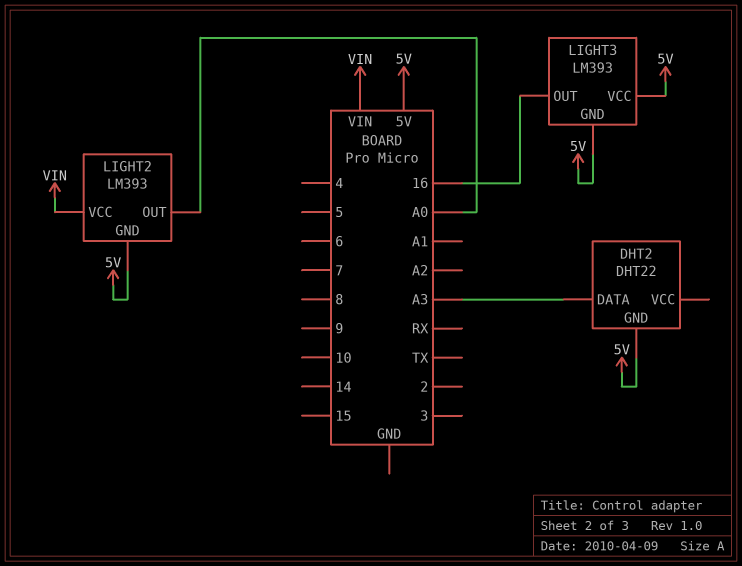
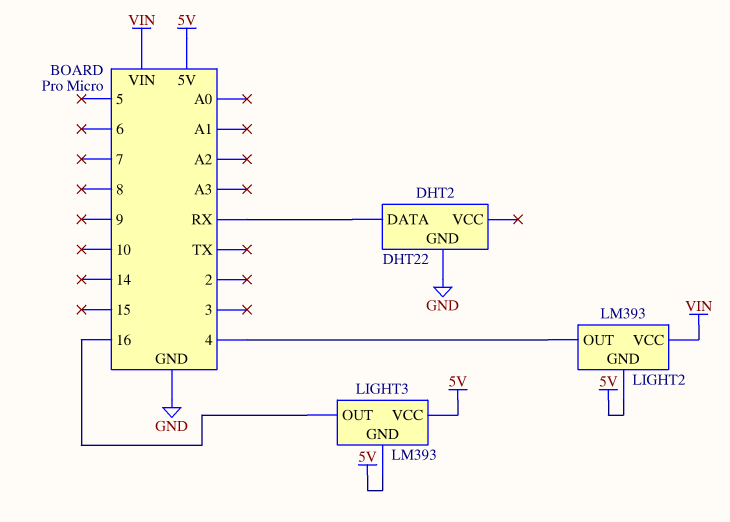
DHT2 pin DATA: A3 -> RX
DHT2 pin GND: 5V -> GND
LIGHT2 pin OUT: A0 -> 4

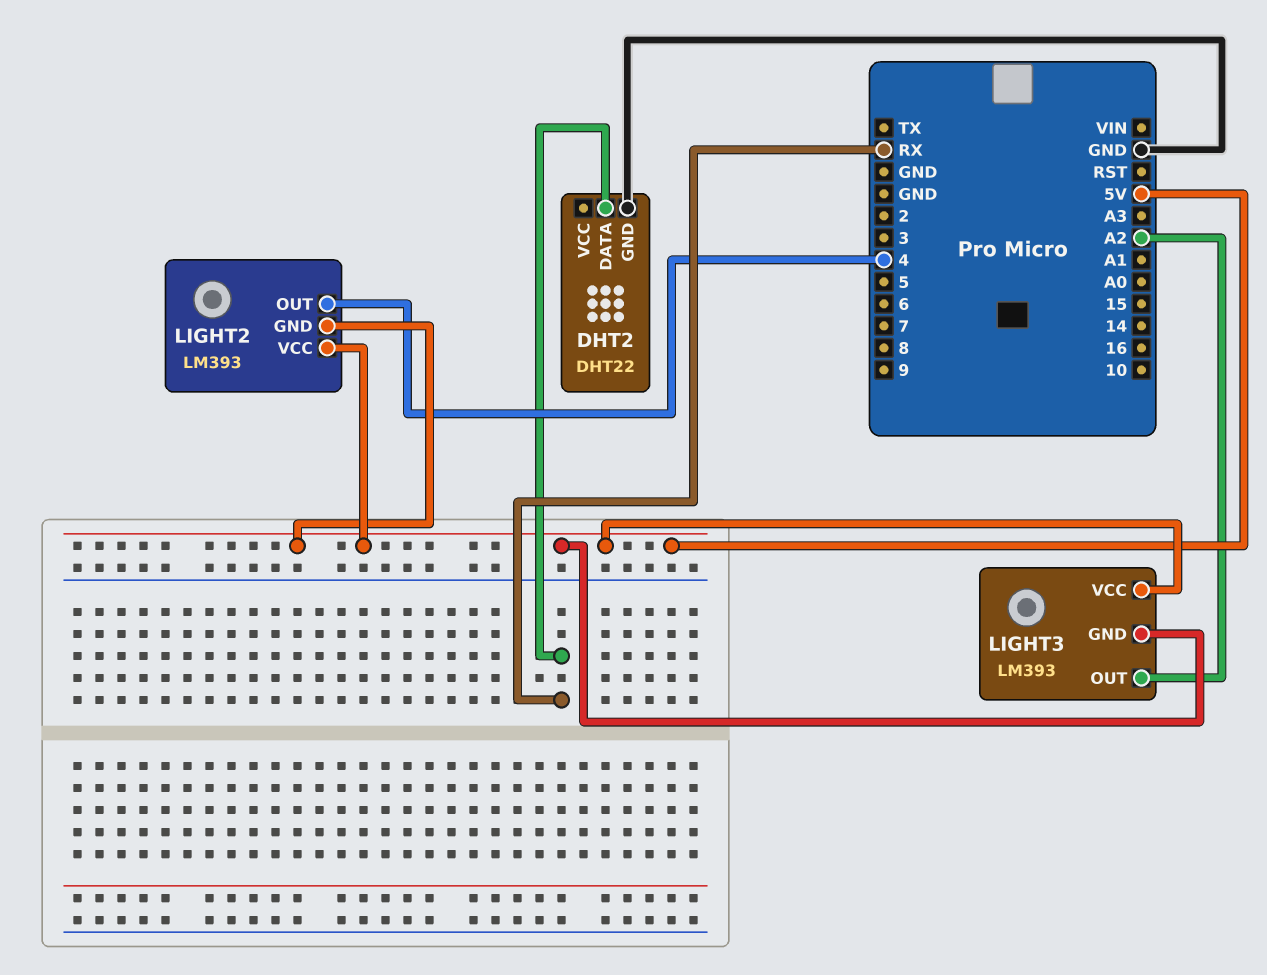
LIGHT2 pin VCC: VIN -> 5V
LIGHT3 pin OUT: 16 -> A2

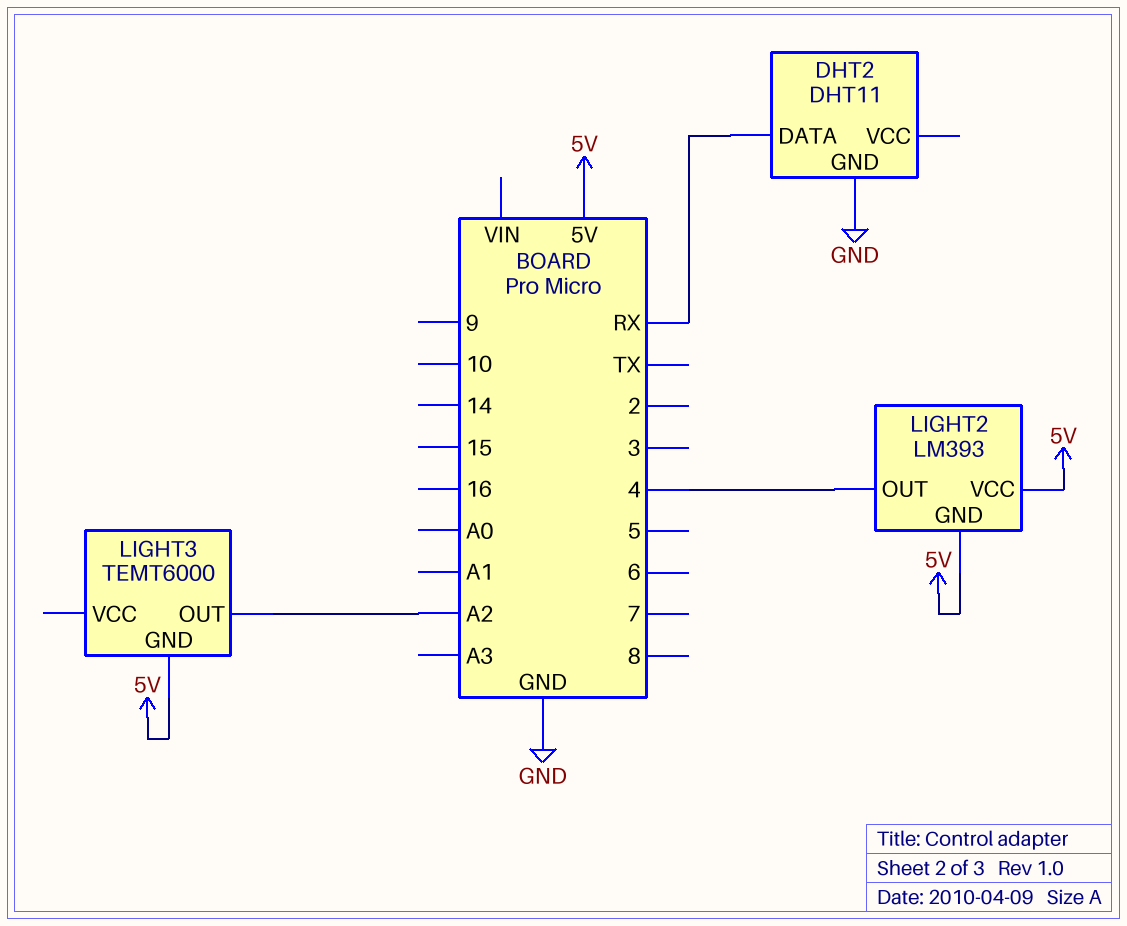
DHT2: DHT22 -> DHT11
LIGHT3: LM393 -> TEMT6000
LIGHT3 pin VCC: 5V -> none

